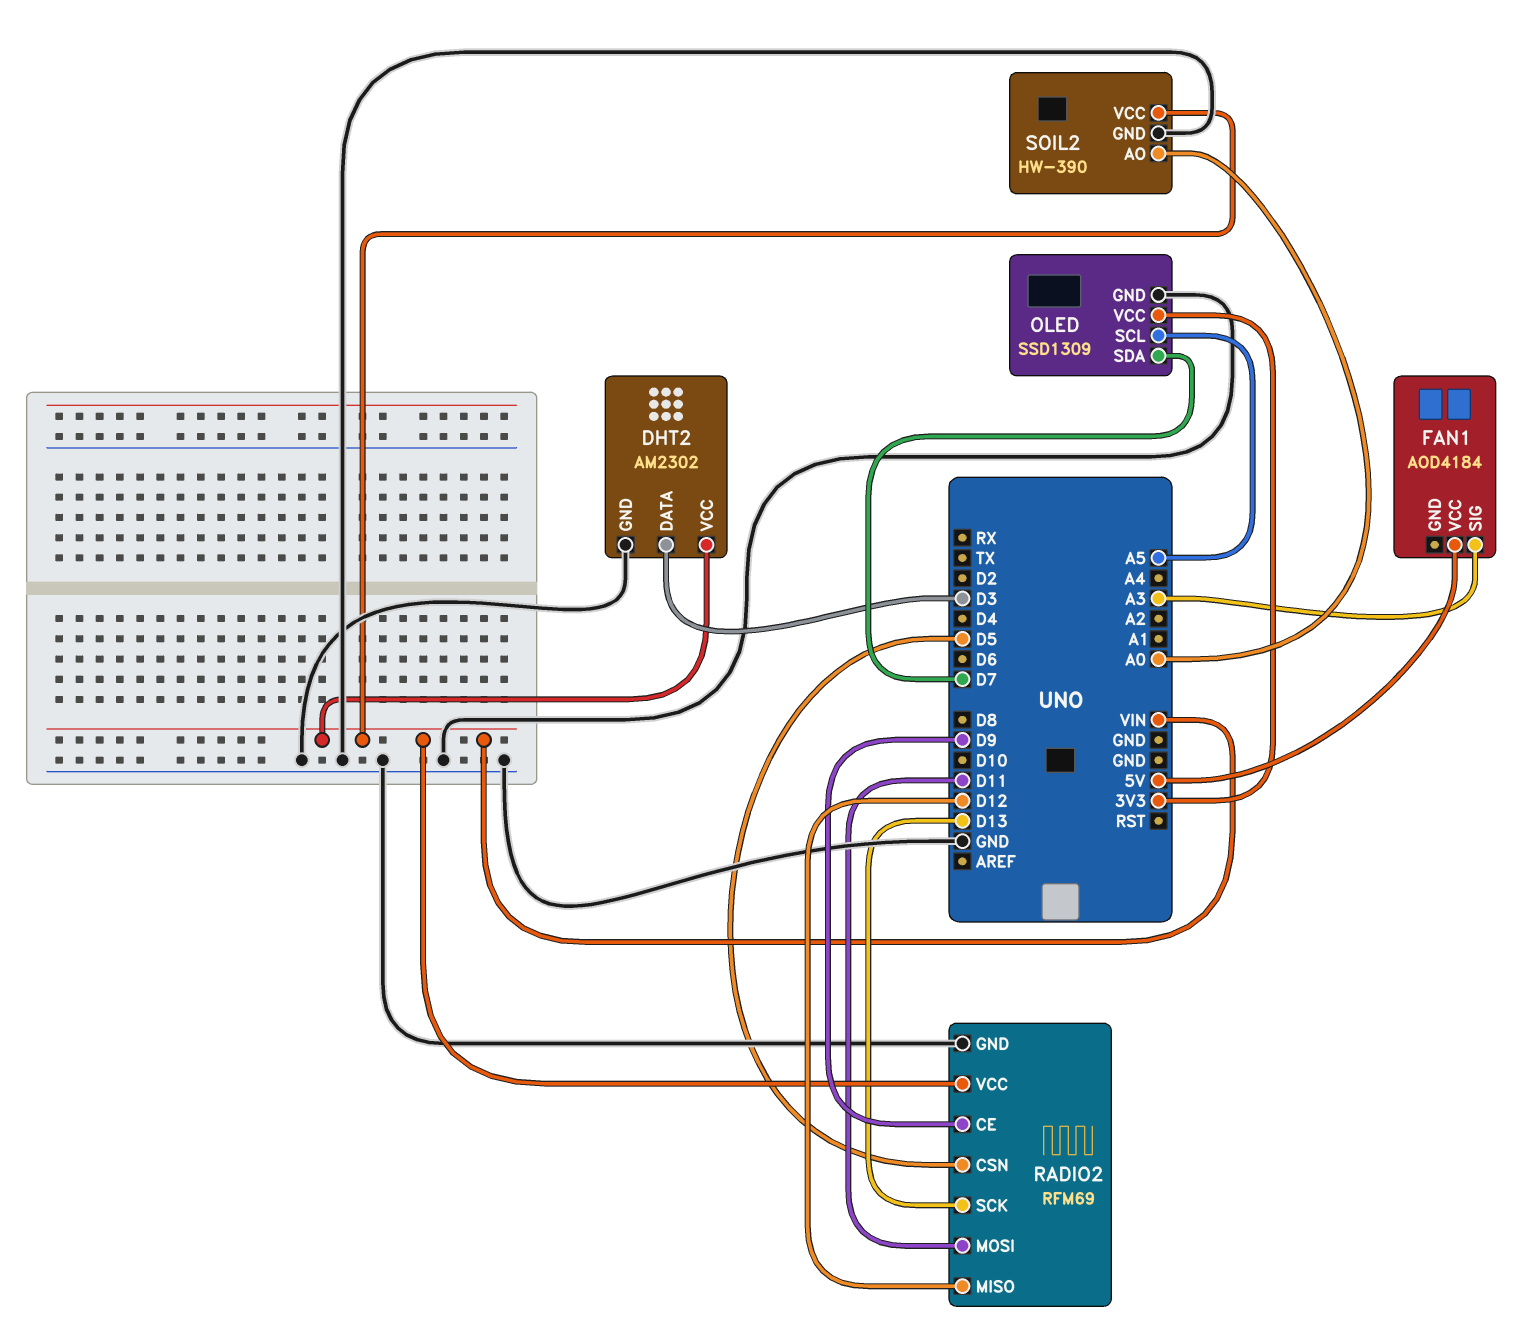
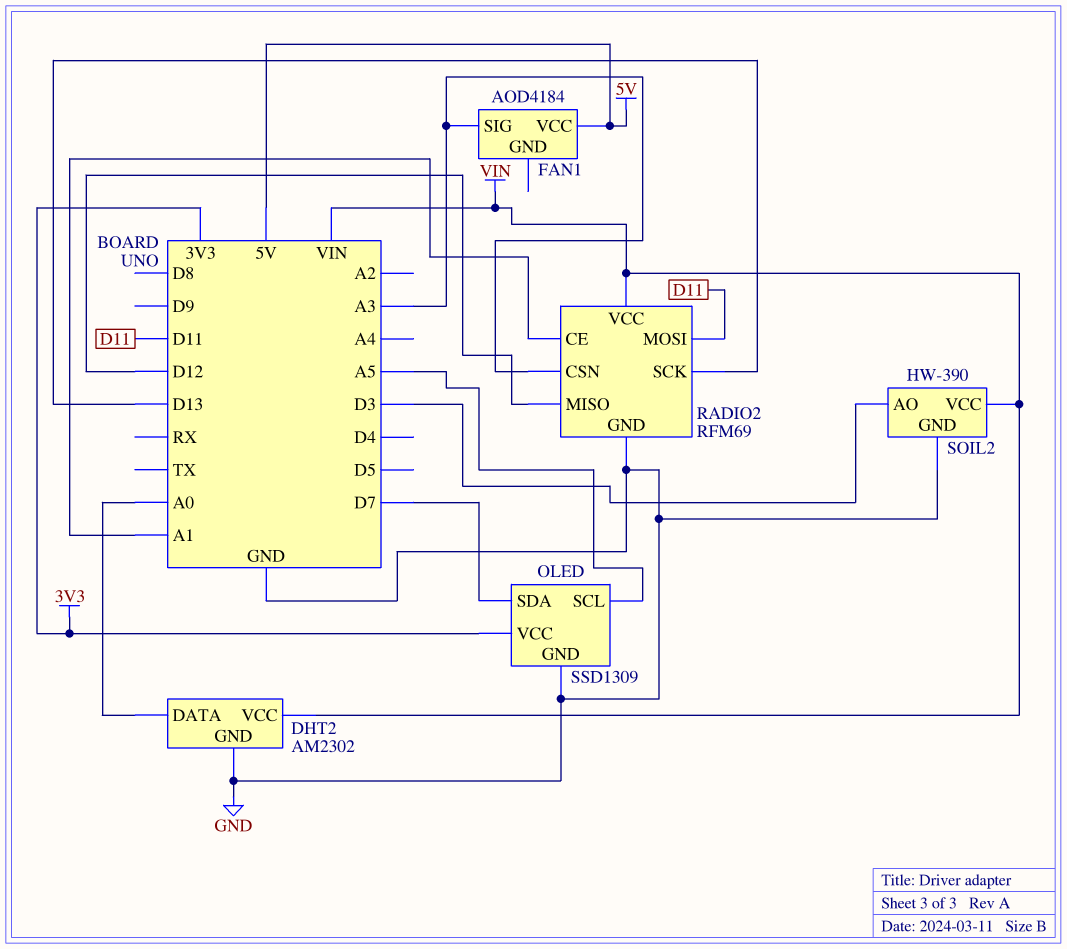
DHT2 pin DATA: D3 -> A0
RADIO2 pin CE: D9 -> A1
RADIO2 pin CSN: D5 -> A3
SOIL2 pin AO: A0 -> D3

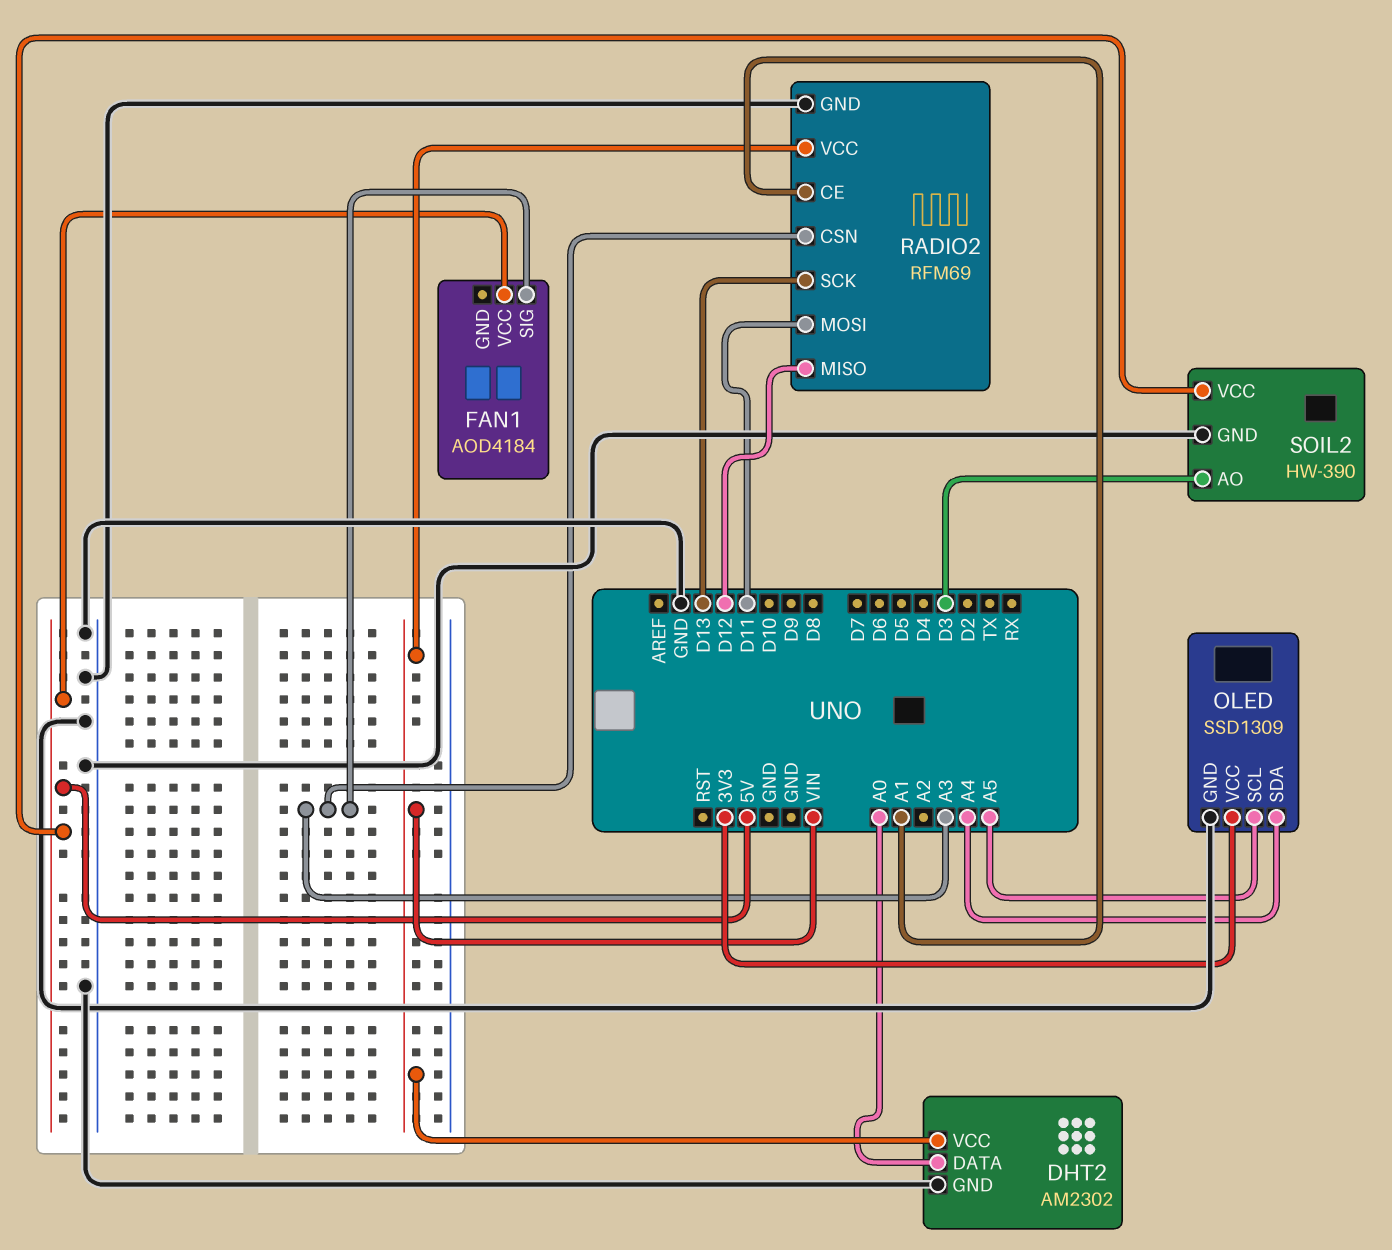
OLED pin SDA: D7 -> A4
SOIL2 pin VCC: VIN -> 5V

